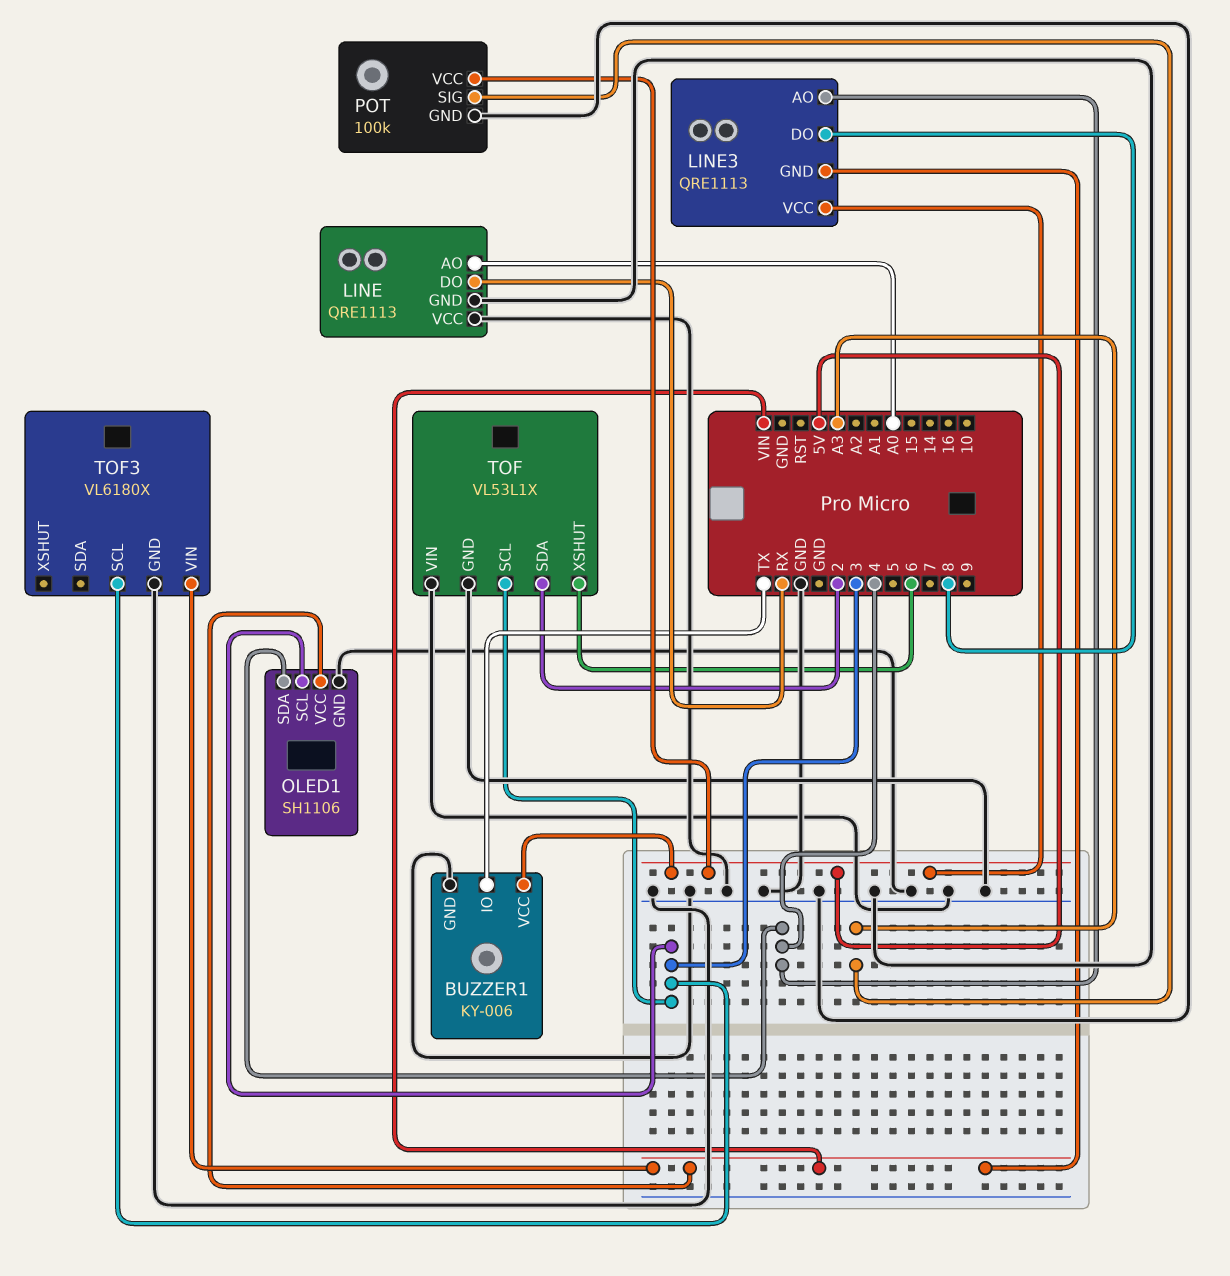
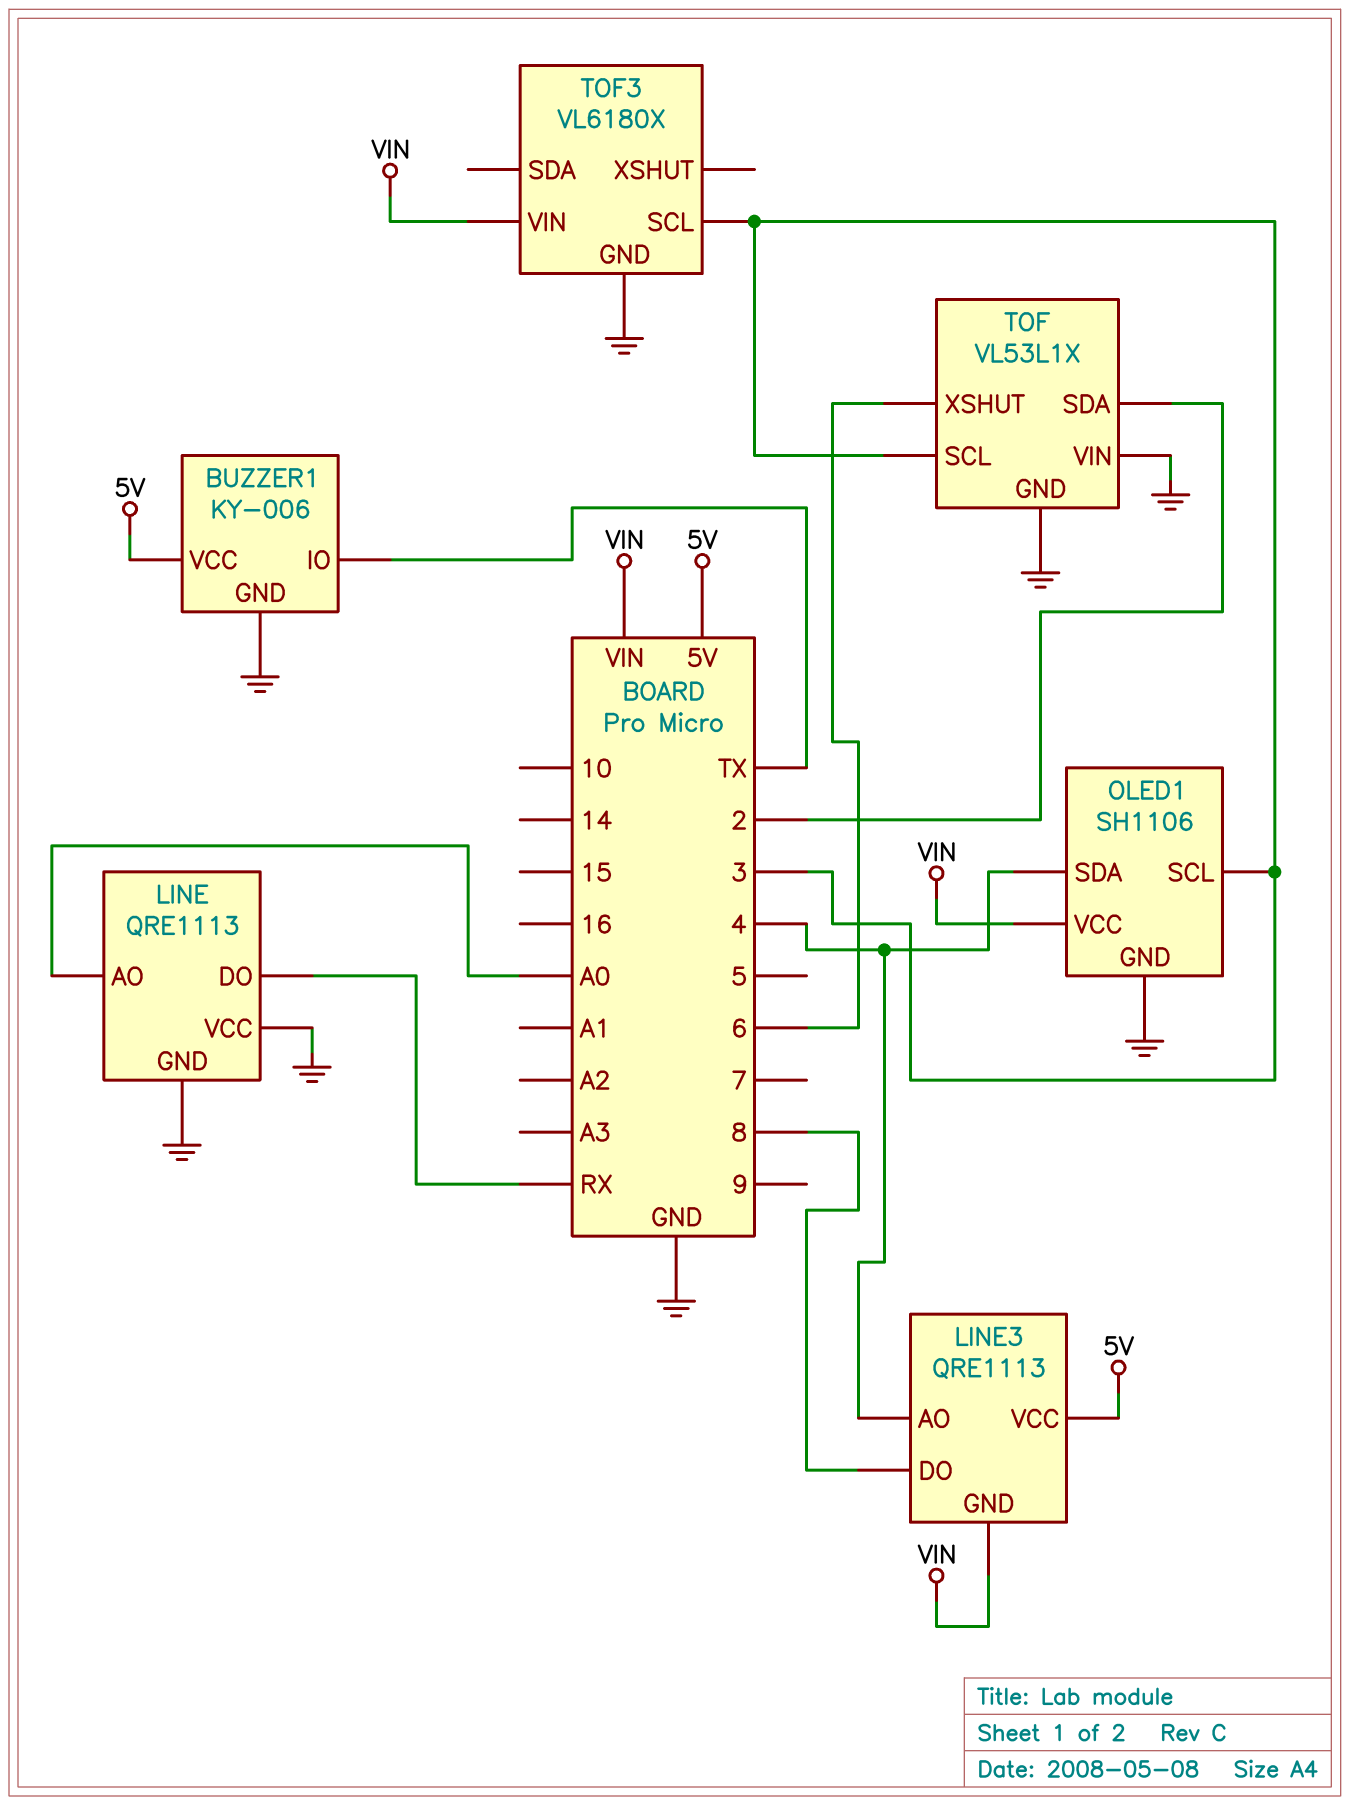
POT: 100k -> none
POT pin GND: GND -> none
POT pin SIG: A3 -> none
POT pin VCC: 5V -> none

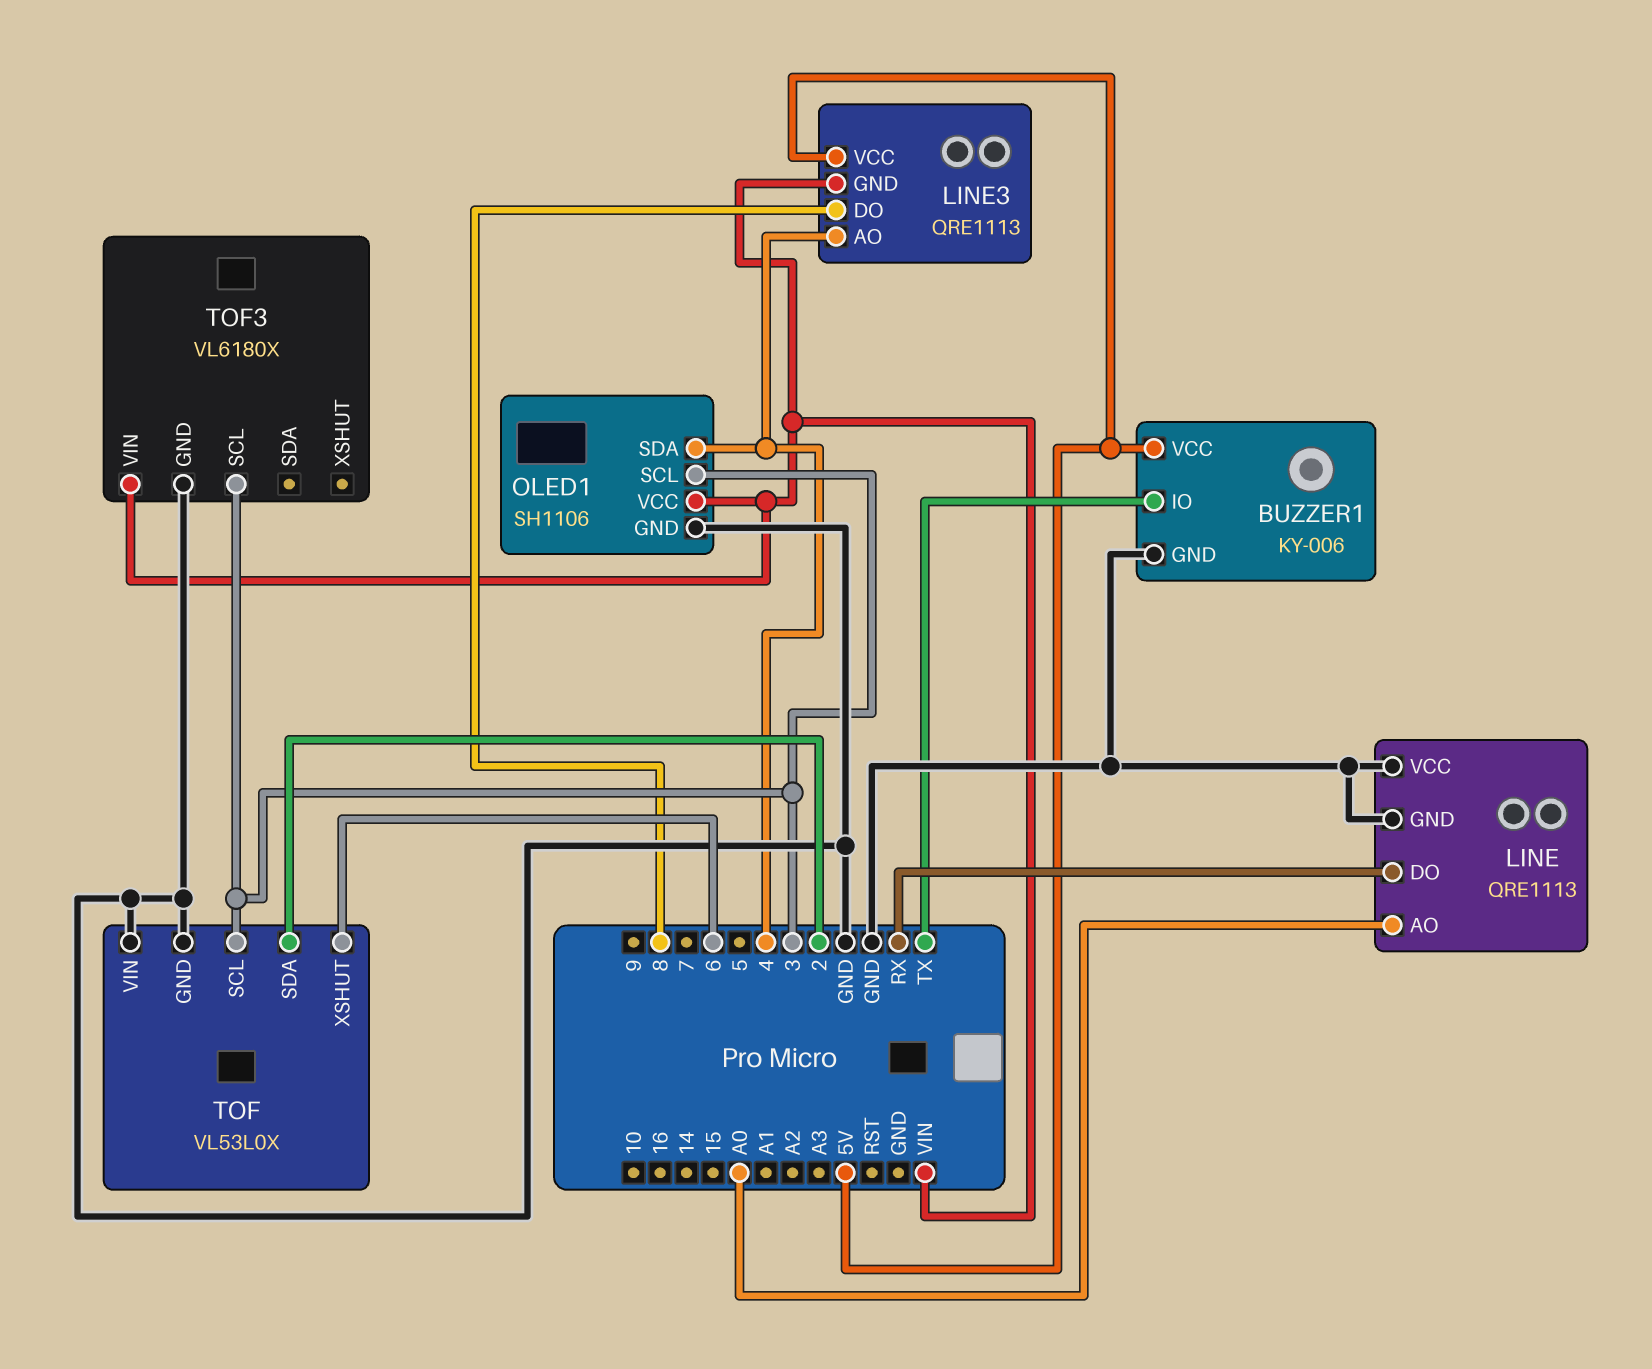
TOF: VL53L1X -> VL53L0X

